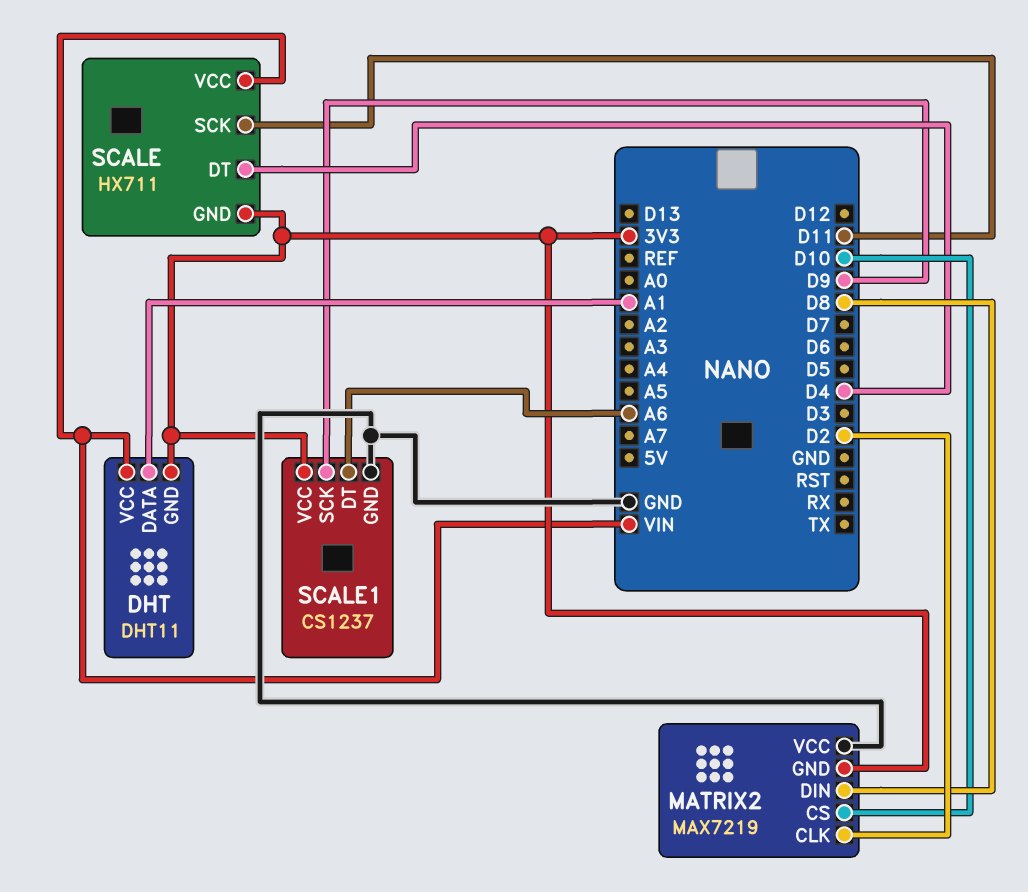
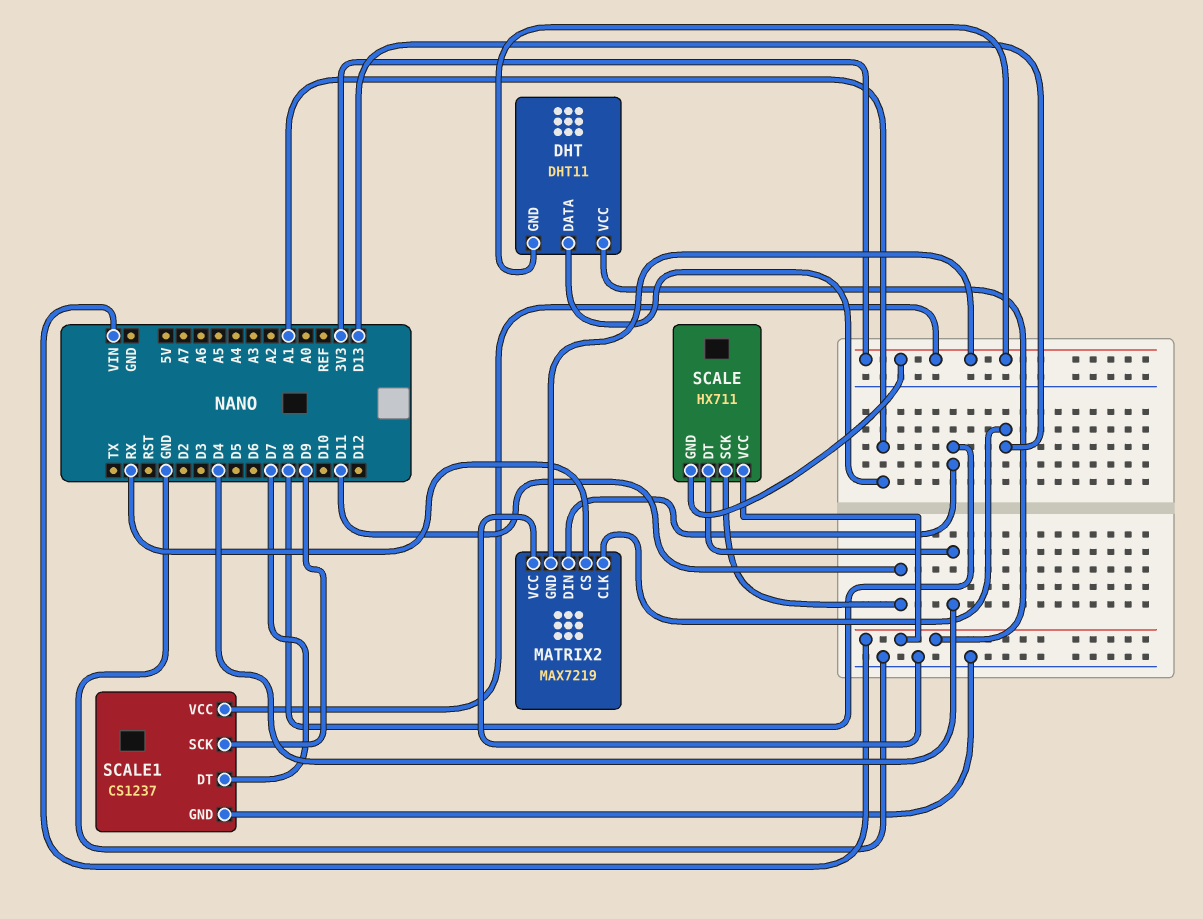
MATRIX2 pin CLK: D2 -> D13
MATRIX2 pin CS: D10 -> RX
SCALE1 pin DT: A6 -> D7

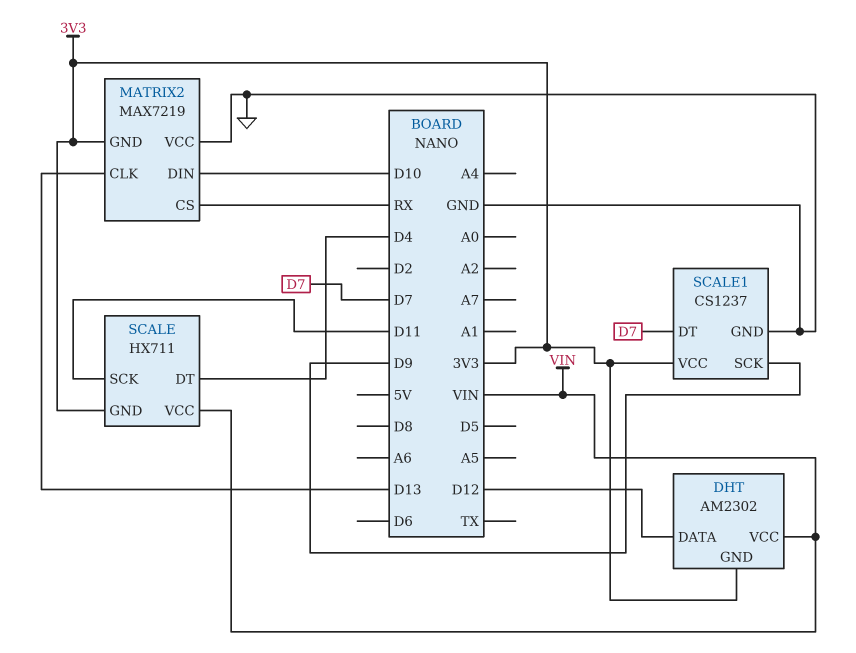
DHT: DHT11 -> AM2302
DHT pin DATA: A1 -> D12
MATRIX2 pin DIN: D8 -> D10

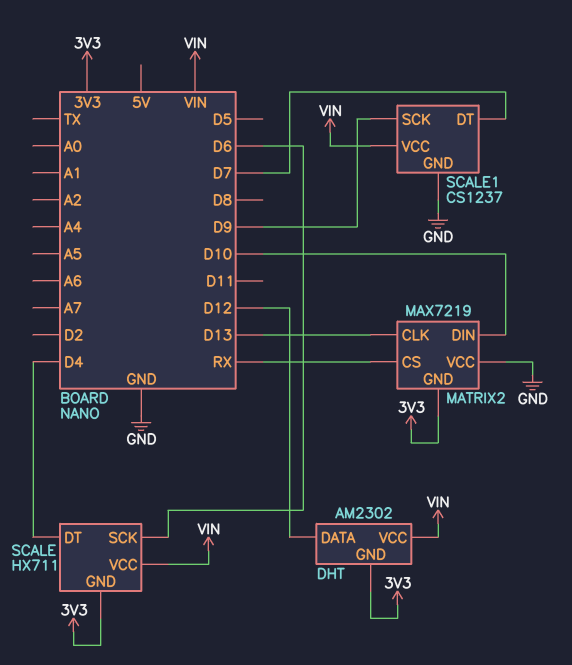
SCALE pin SCK: D11 -> D6
SCALE1 pin VCC: 3V3 -> VIN

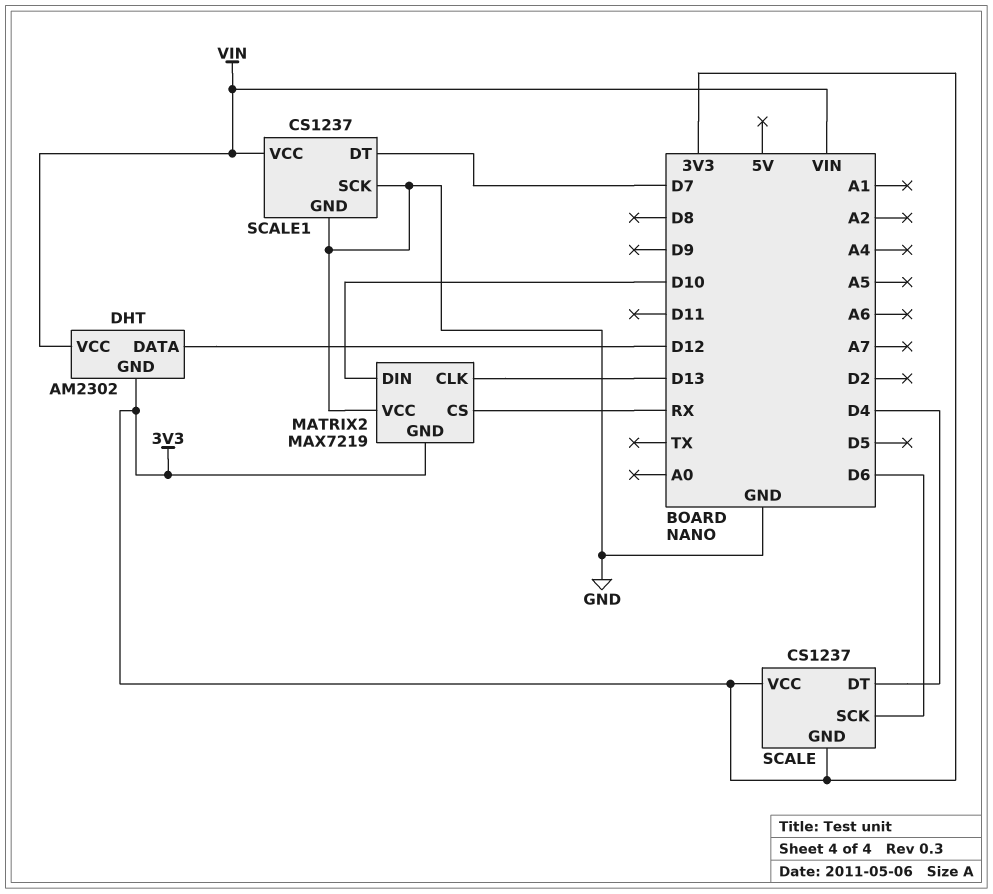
SCALE: HX711 -> CS1237
SCALE pin VCC: VIN -> 3V3
SCALE1 pin SCK: D9 -> GND

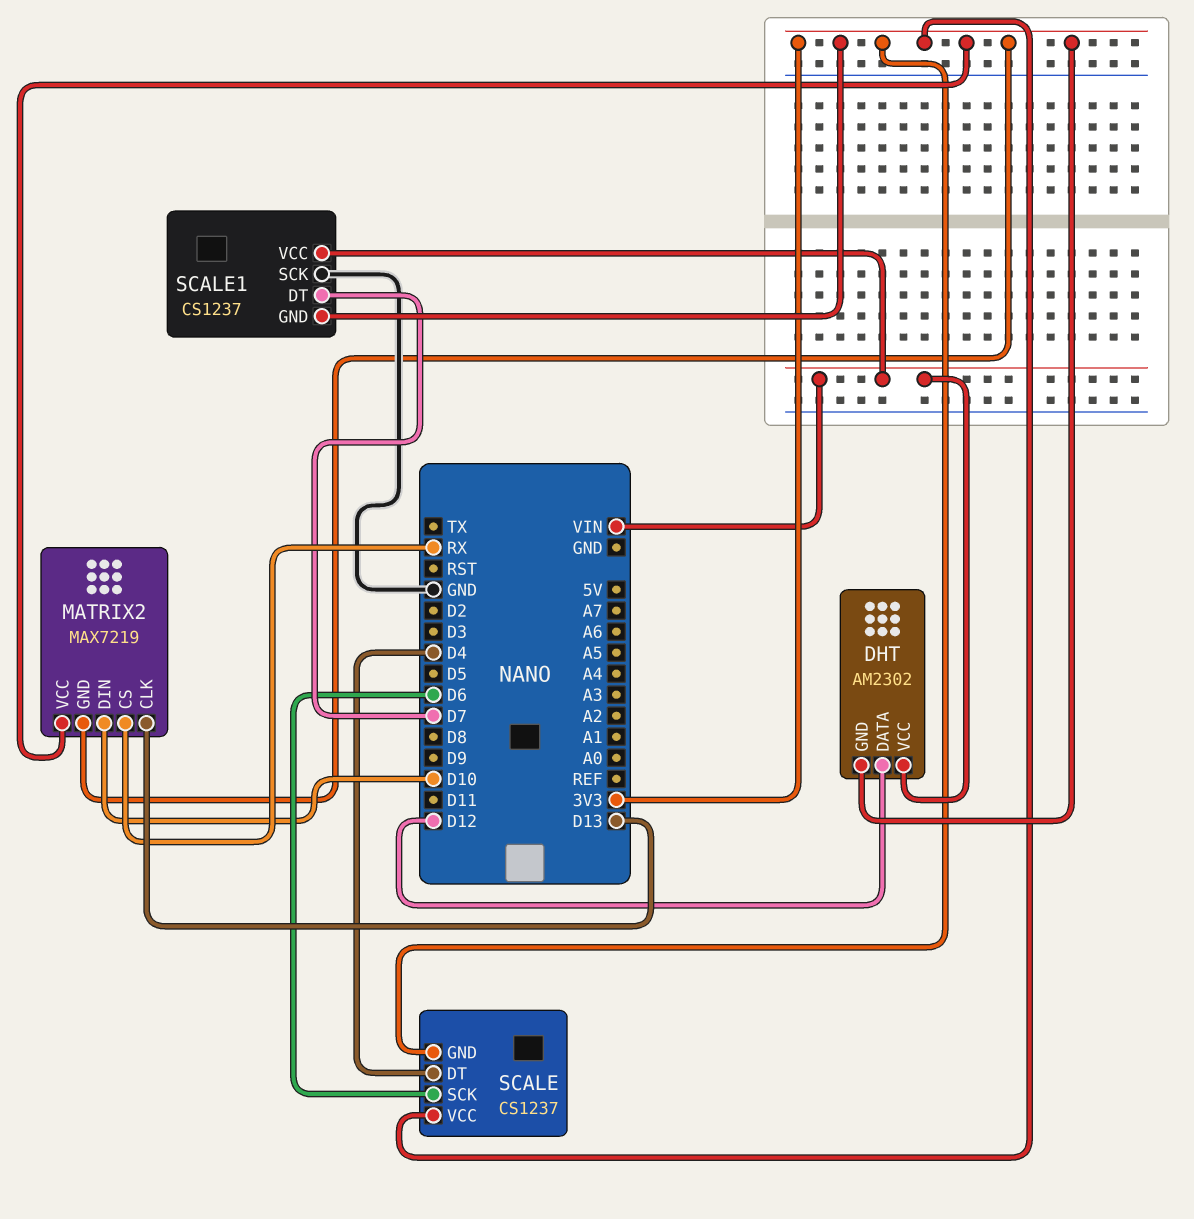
MATRIX2 pin VCC: GND -> 3V3
SCALE1 pin GND: GND -> 3V3

